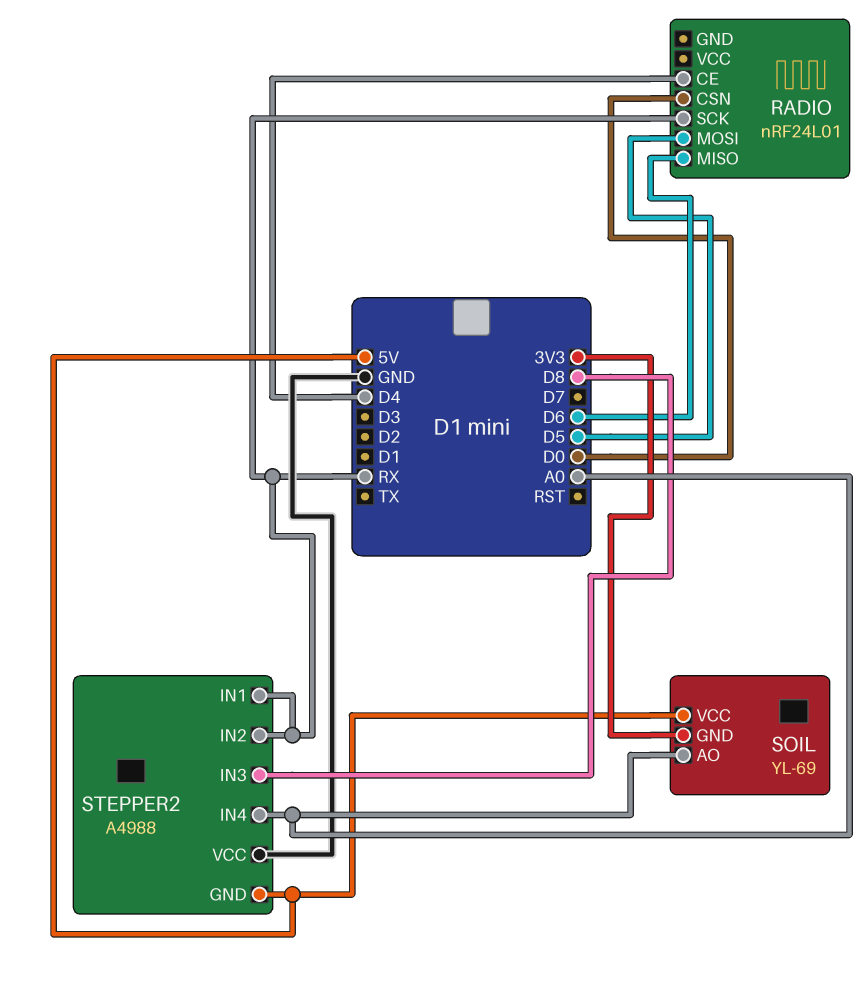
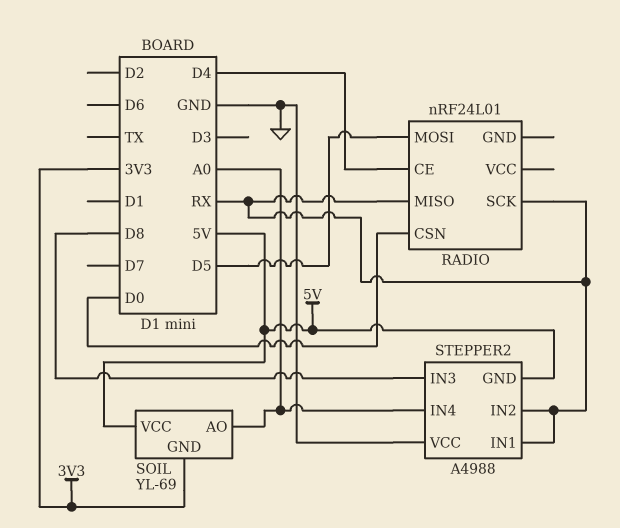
RADIO pin MISO: D6 -> RX

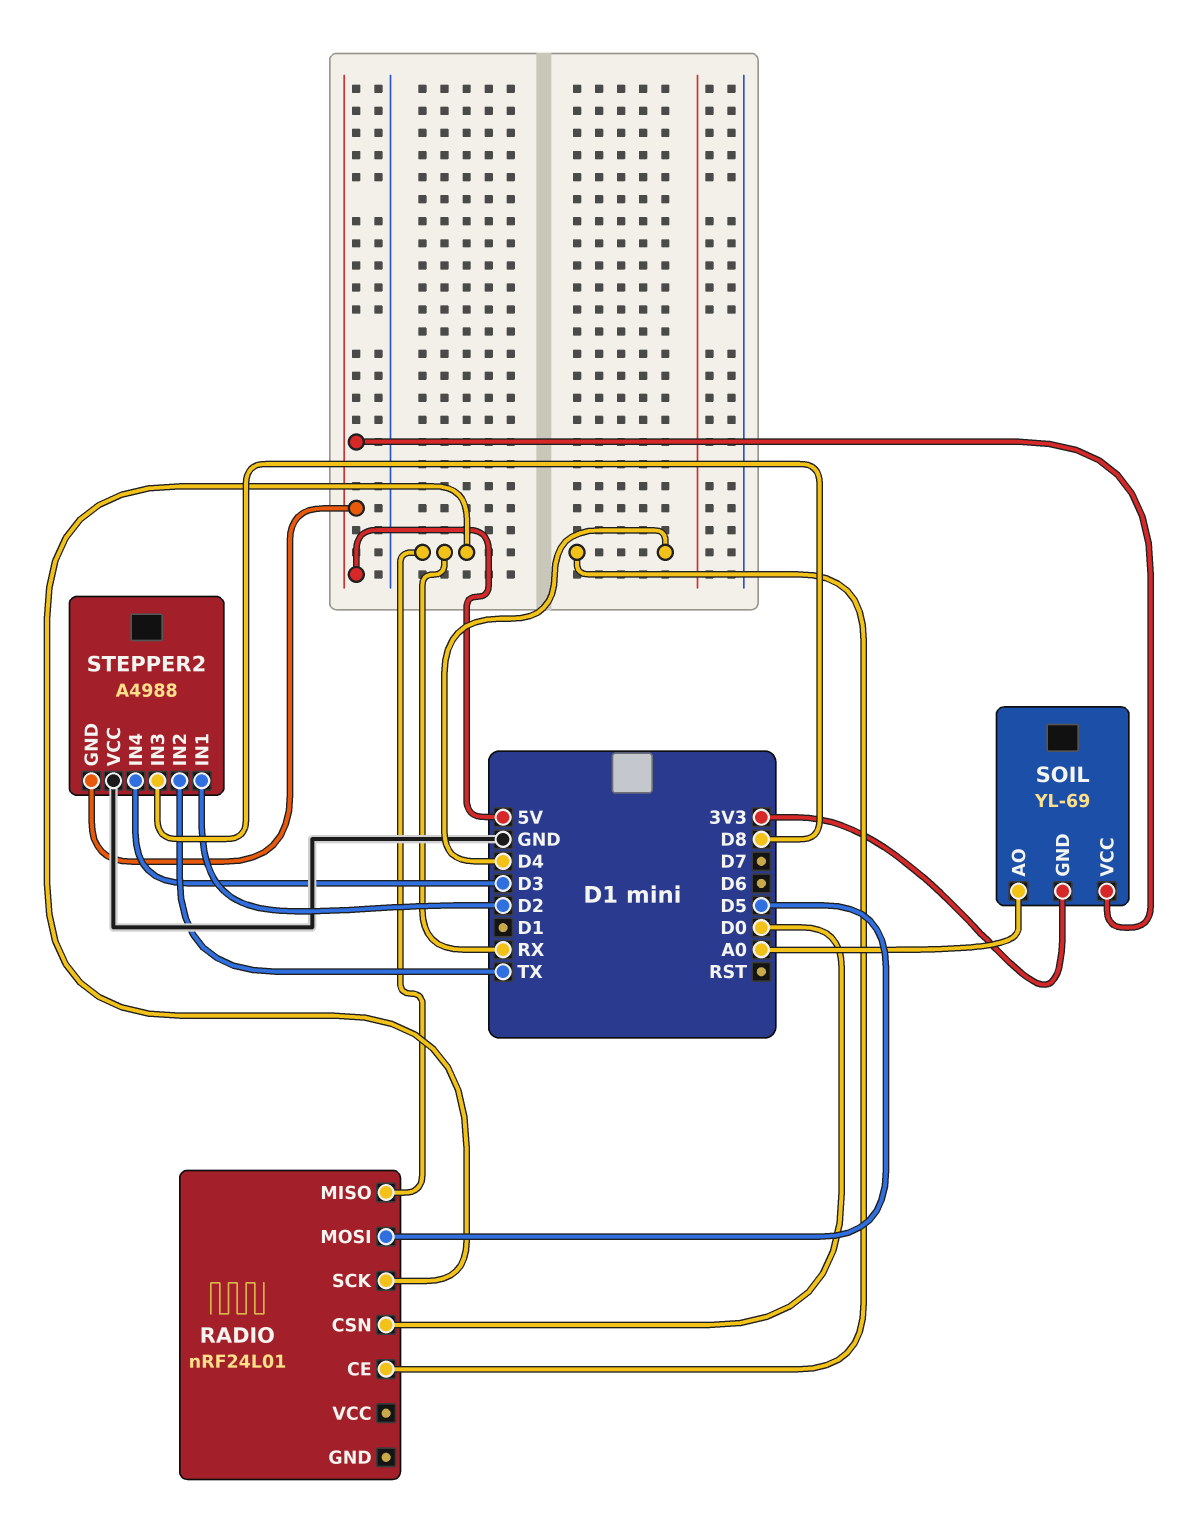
STEPPER2 pin IN1: RX -> D2
STEPPER2 pin IN2: RX -> TX
STEPPER2 pin IN4: A0 -> D3

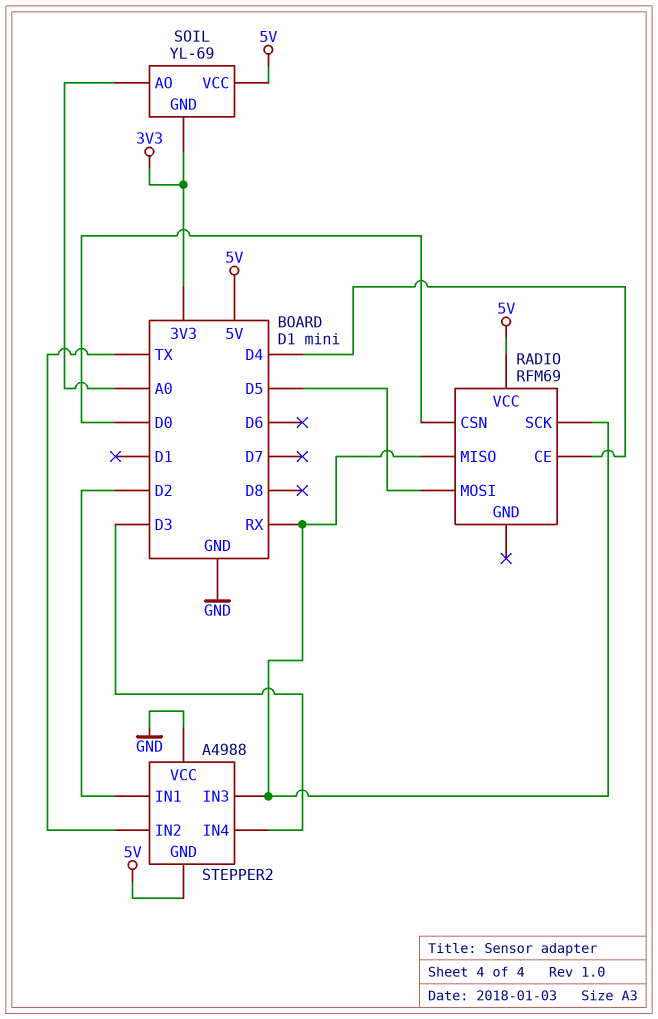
RADIO: nRF24L01 -> RFM69
RADIO pin VCC: none -> 5V
STEPPER2 pin IN3: D8 -> RX

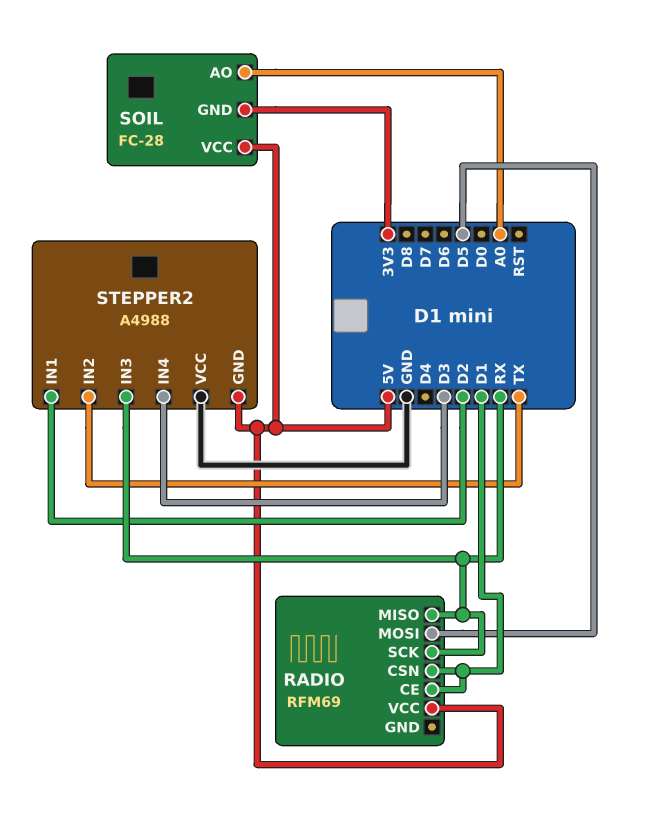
RADIO pin CE: D4 -> D1
RADIO pin CSN: D0 -> D1
SOIL: YL-69 -> FC-28

